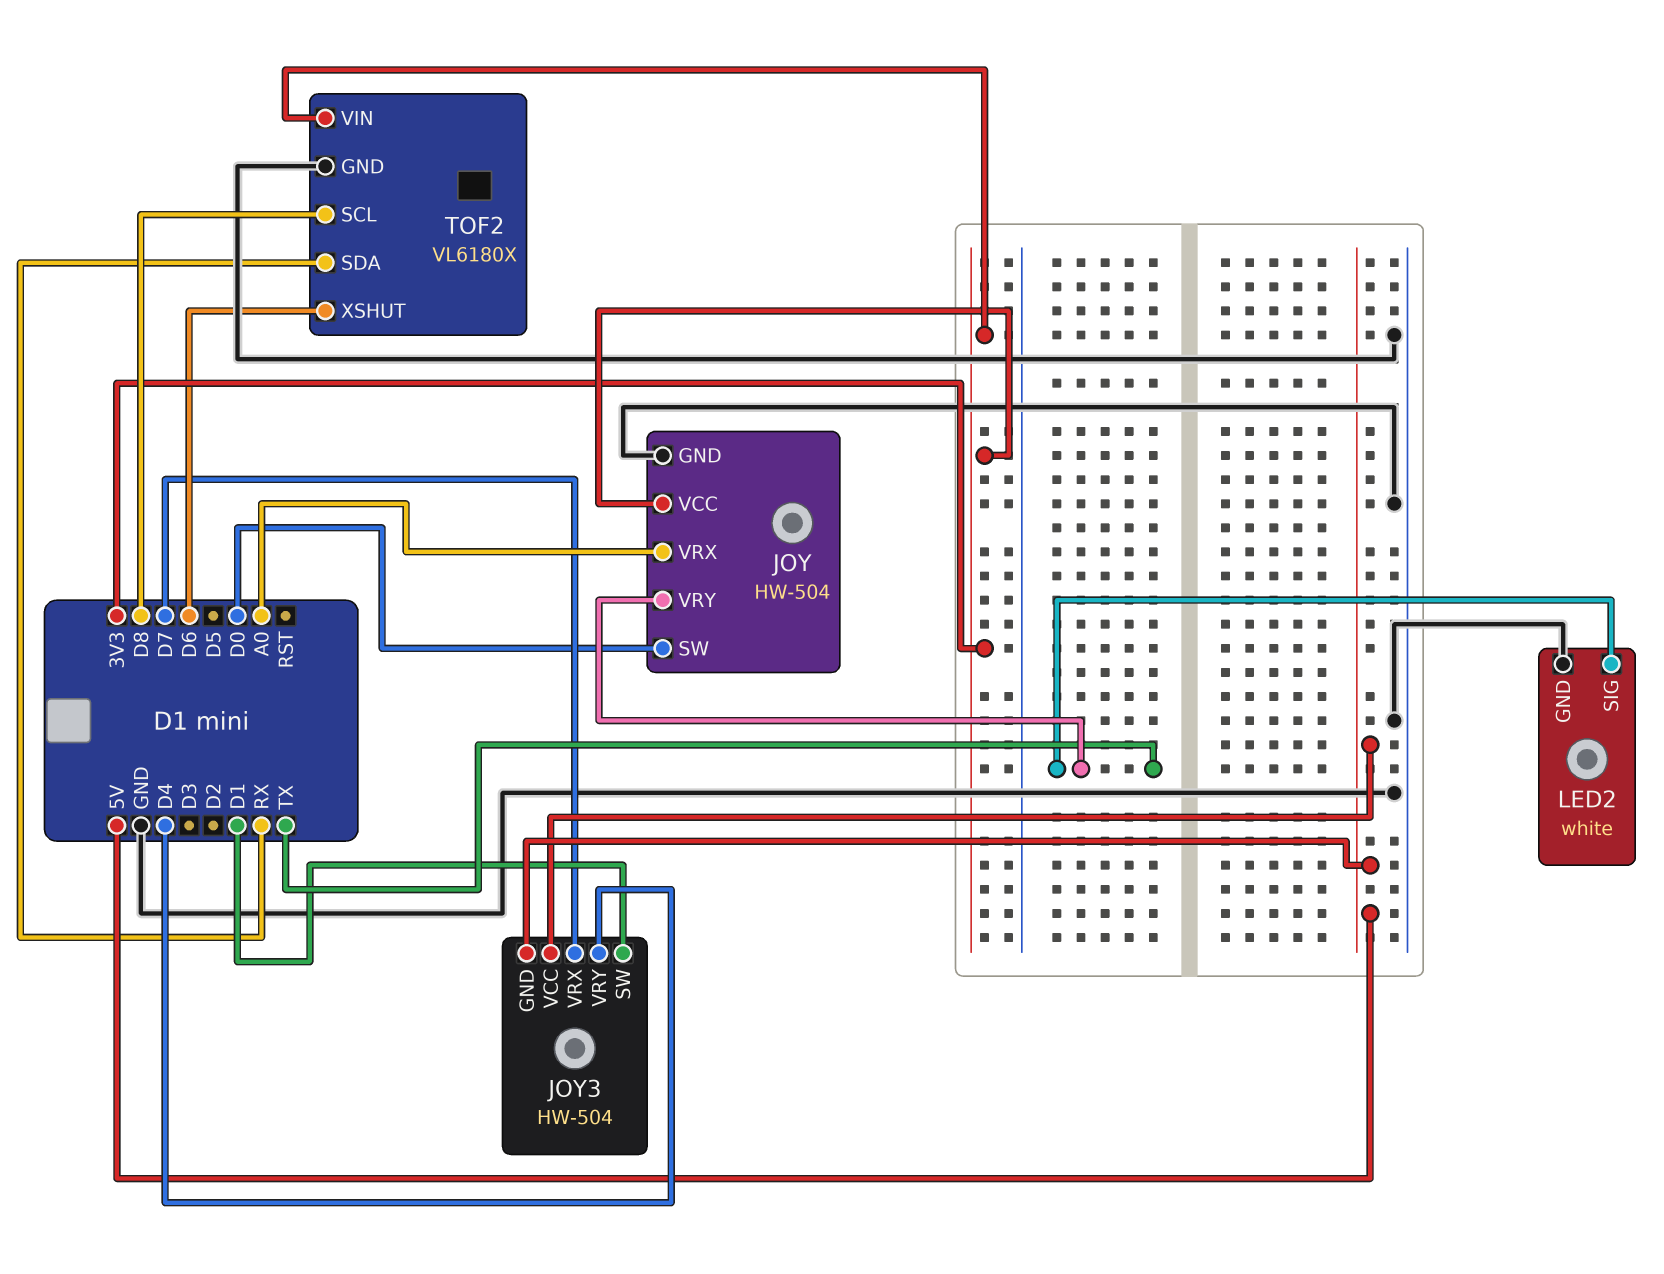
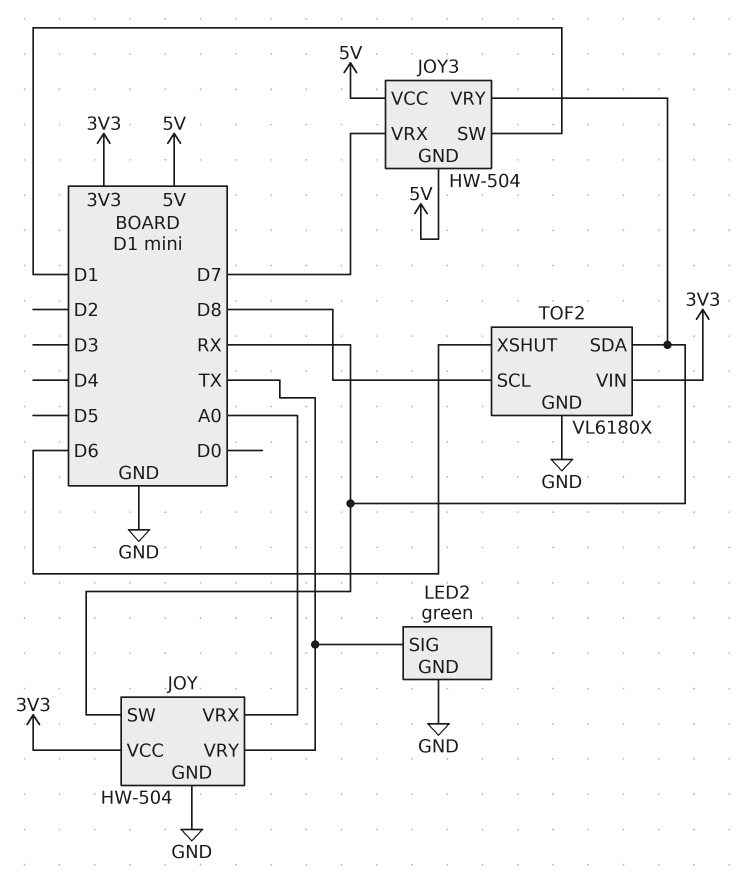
JOY pin SW: D0 -> RX
JOY3 pin VRY: D4 -> RX
LED2: white -> green

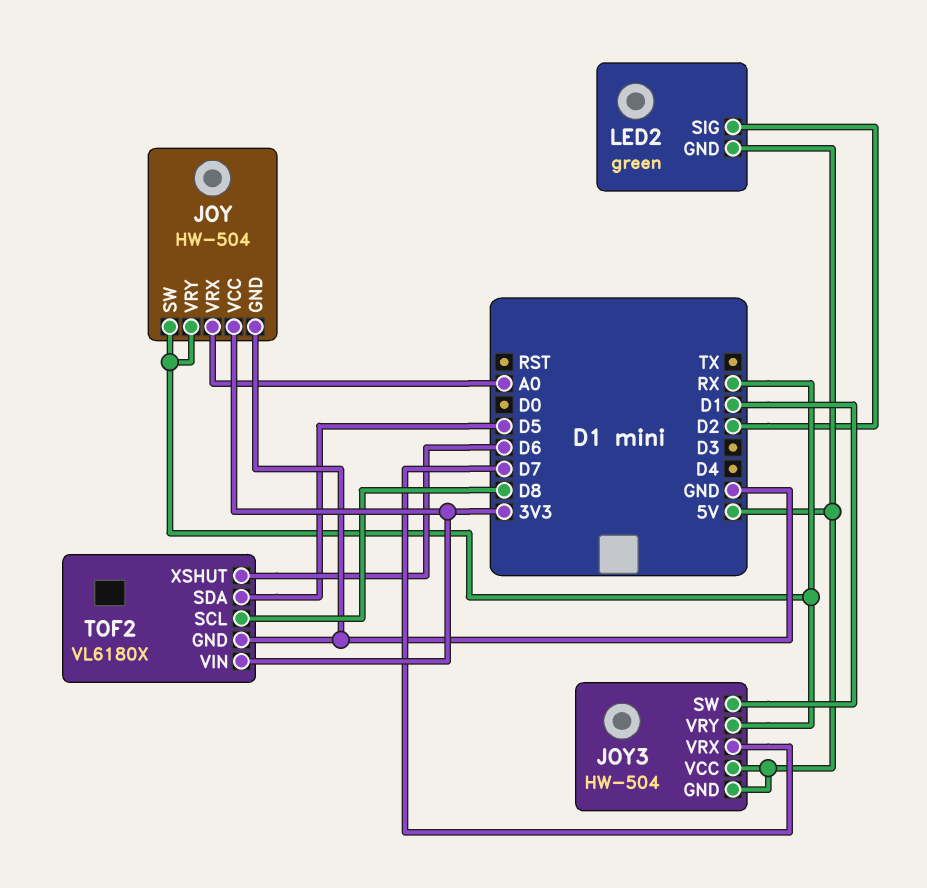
JOY pin VRY: TX -> RX
LED2 pin GND: GND -> 5V
LED2 pin SIG: TX -> D2
TOF2 pin SDA: RX -> D5

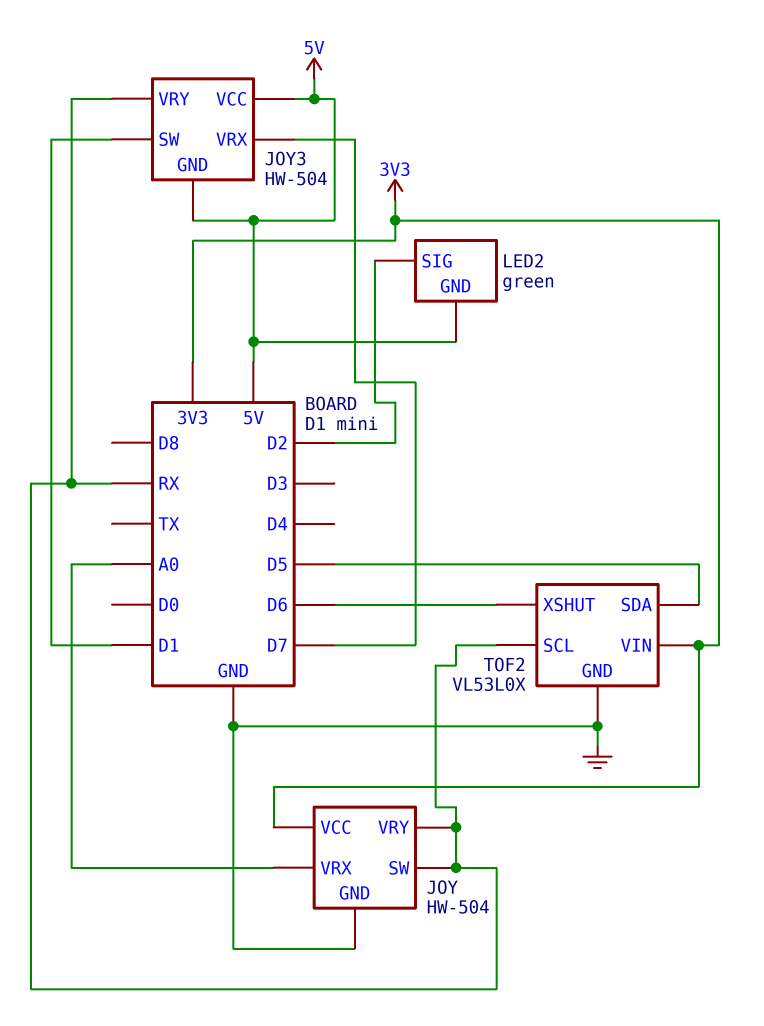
TOF2: VL6180X -> VL53L0X
TOF2 pin SCL: D8 -> RX

